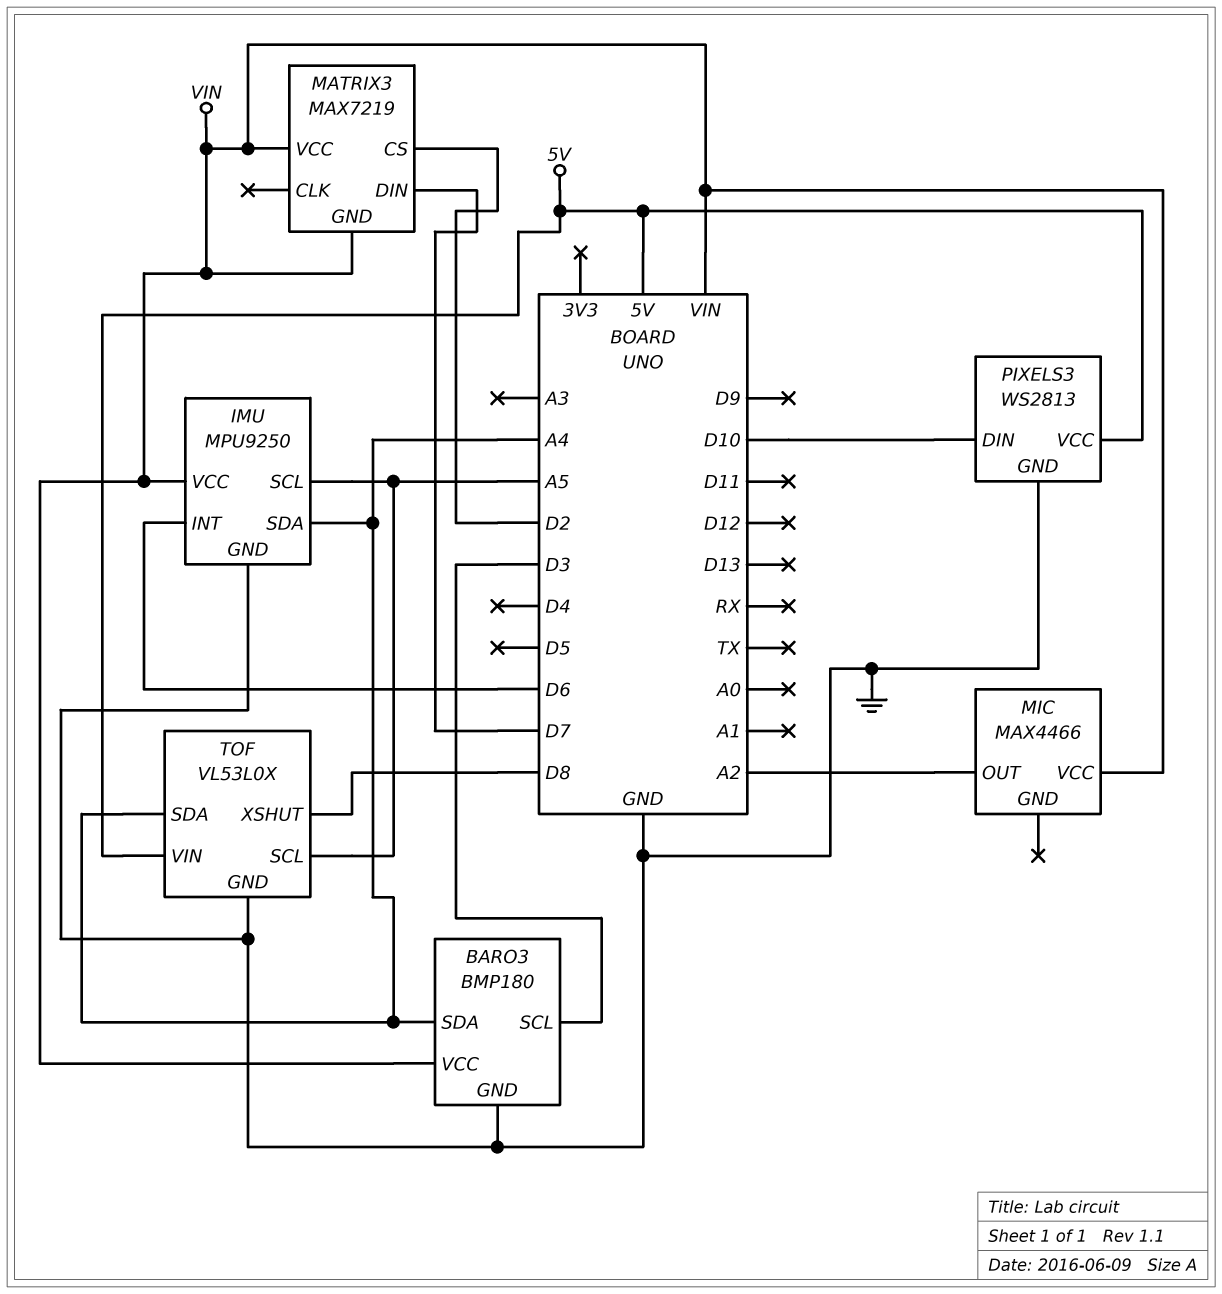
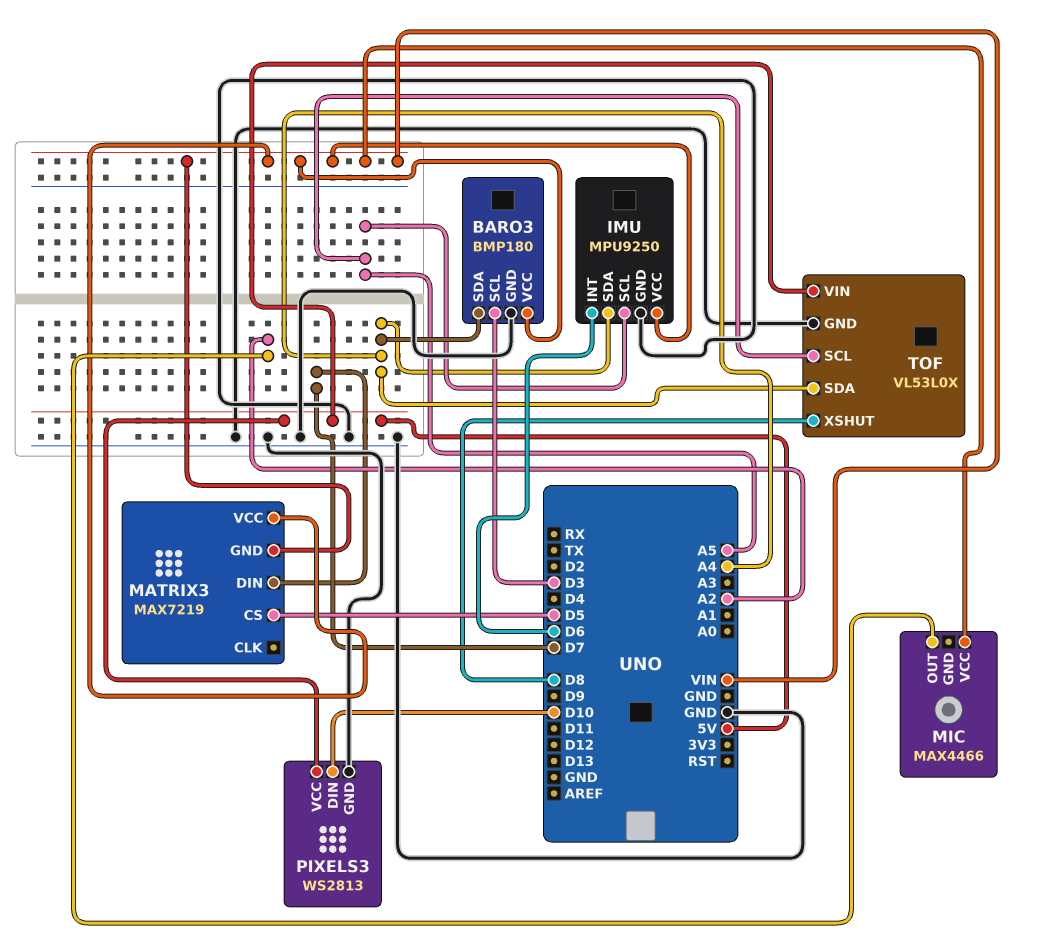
MATRIX3 pin CS: D2 -> D5

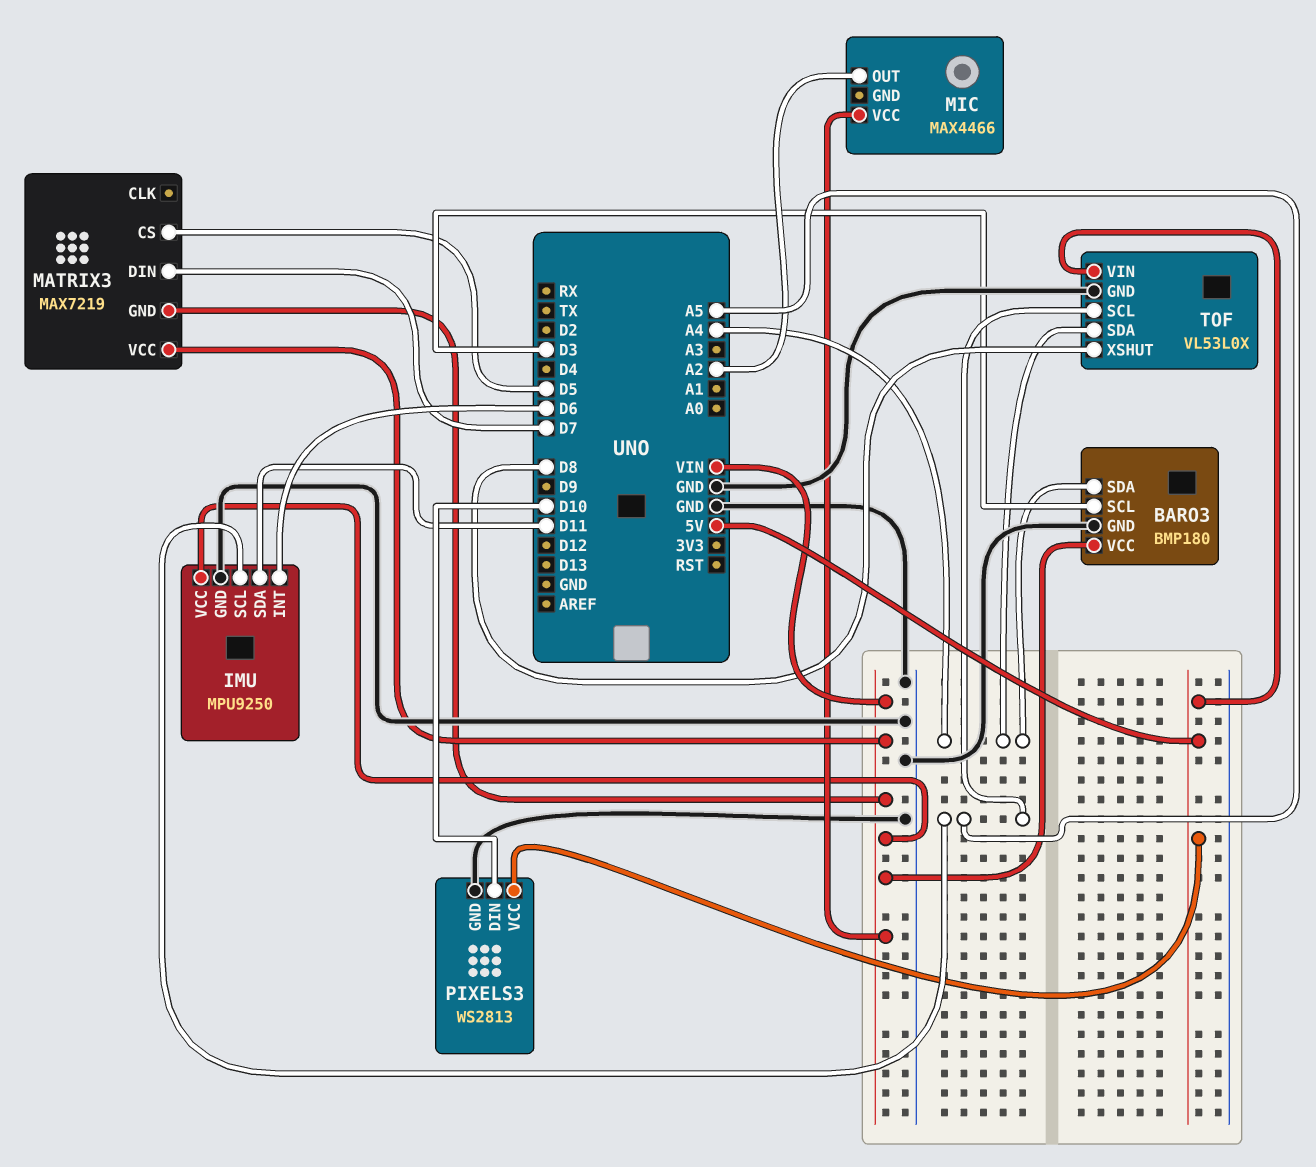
IMU pin SDA: A4 -> D11

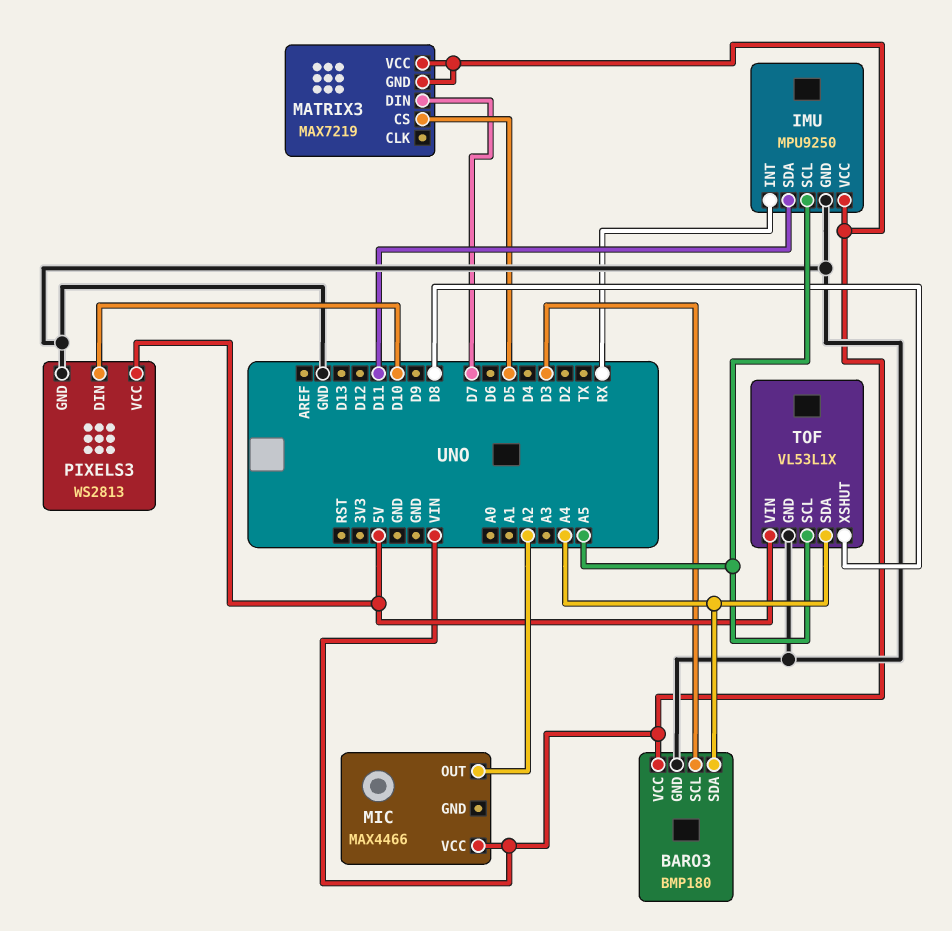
IMU pin INT: D6 -> RX
TOF: VL53L0X -> VL53L1X

